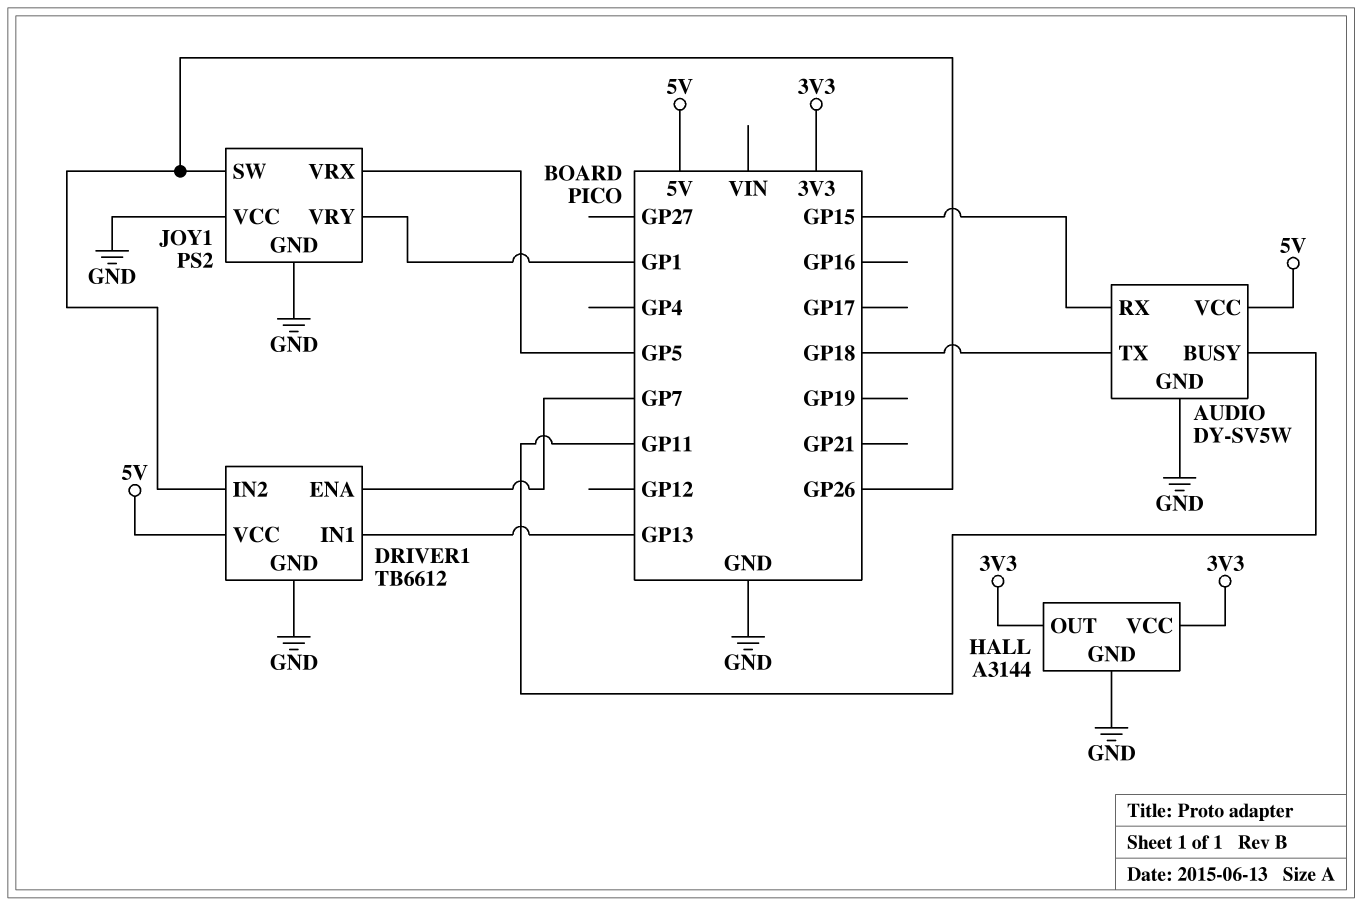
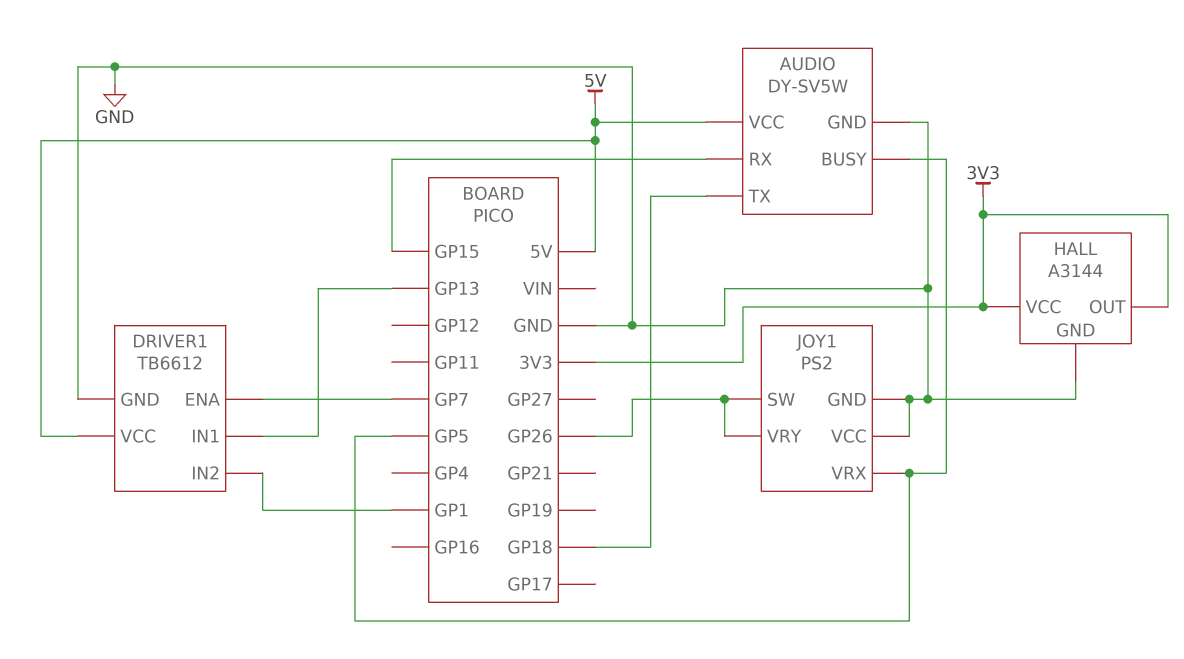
AUDIO pin BUSY: GP11 -> GP5
DRIVER1 pin IN2: GP26 -> GP1
JOY1 pin VRY: GP1 -> GP26

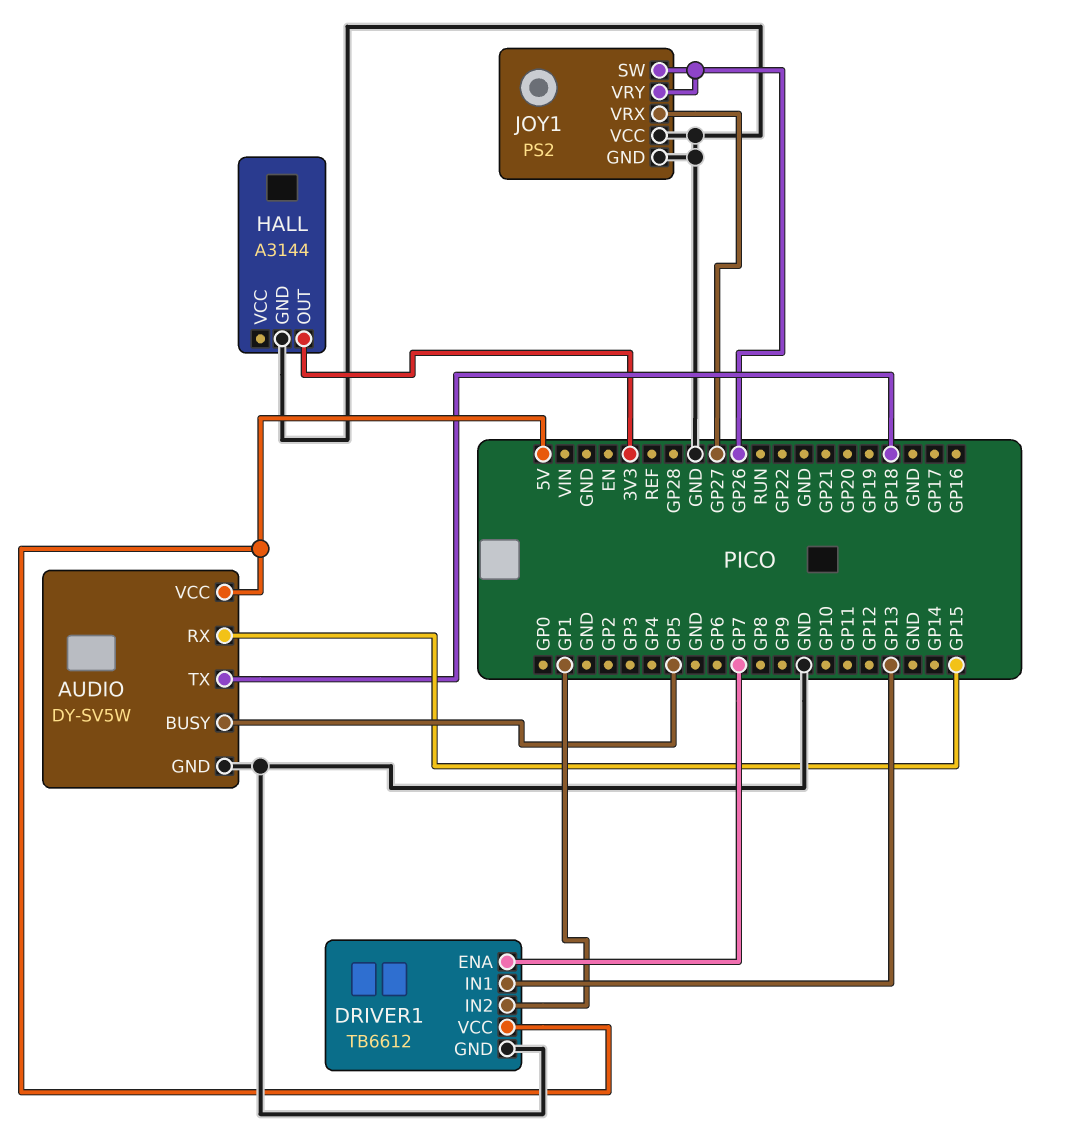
HALL pin VCC: 3V3 -> none
JOY1 pin VRX: GP5 -> GP27

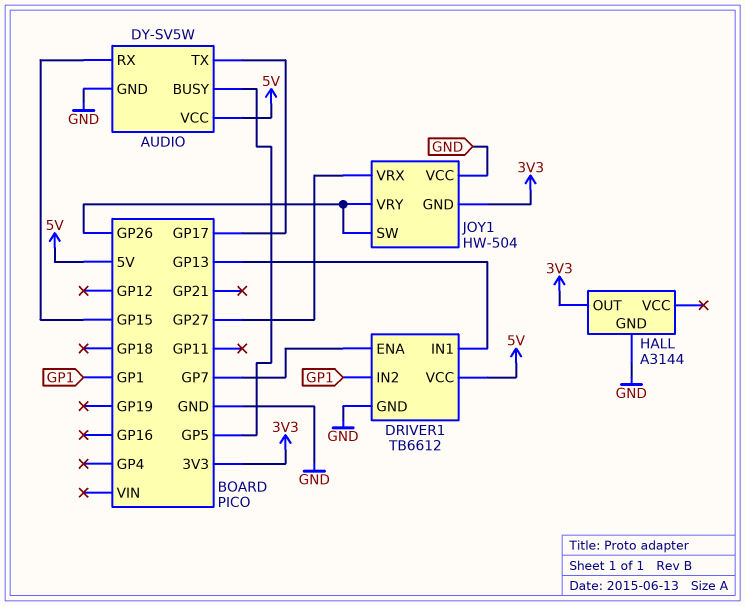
AUDIO pin TX: GP18 -> GP17
JOY1: PS2 -> HW-504
JOY1 pin GND: GND -> 3V3

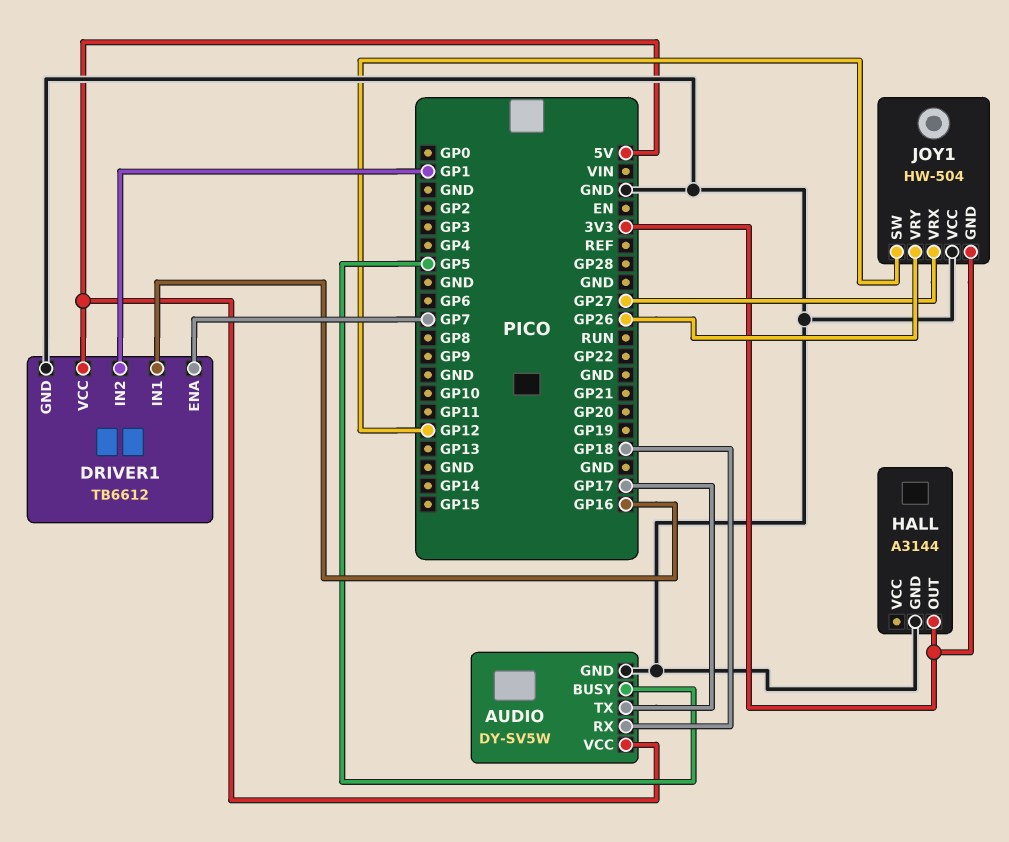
AUDIO pin RX: GP15 -> GP18
DRIVER1 pin IN1: GP13 -> GP16
JOY1 pin SW: GP26 -> GP12

